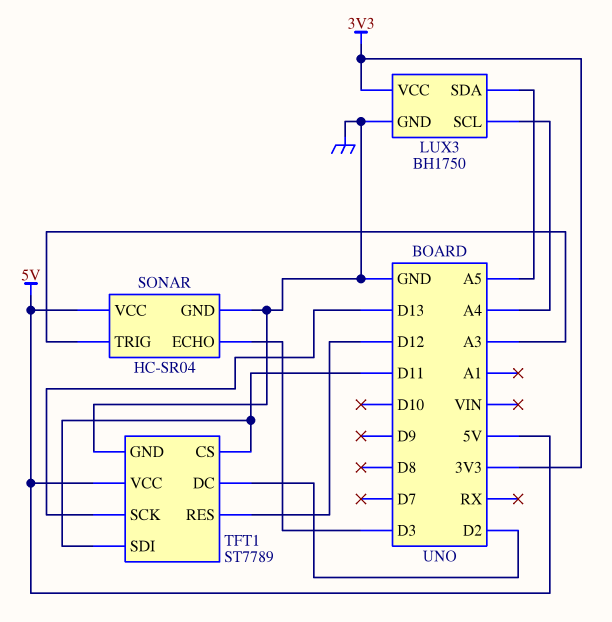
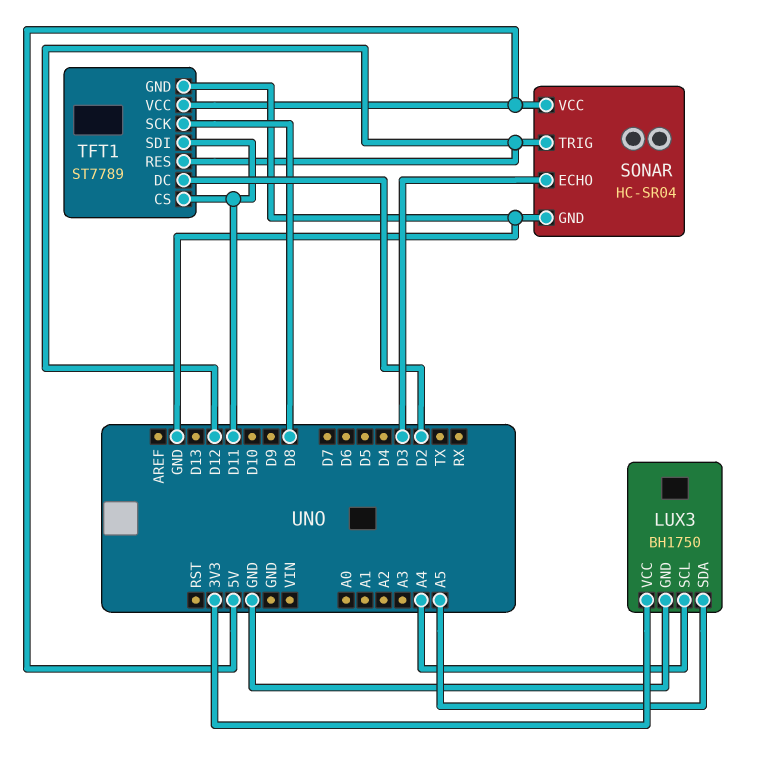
SONAR pin TRIG: A3 -> D12
TFT1 pin SCK: D13 -> D8

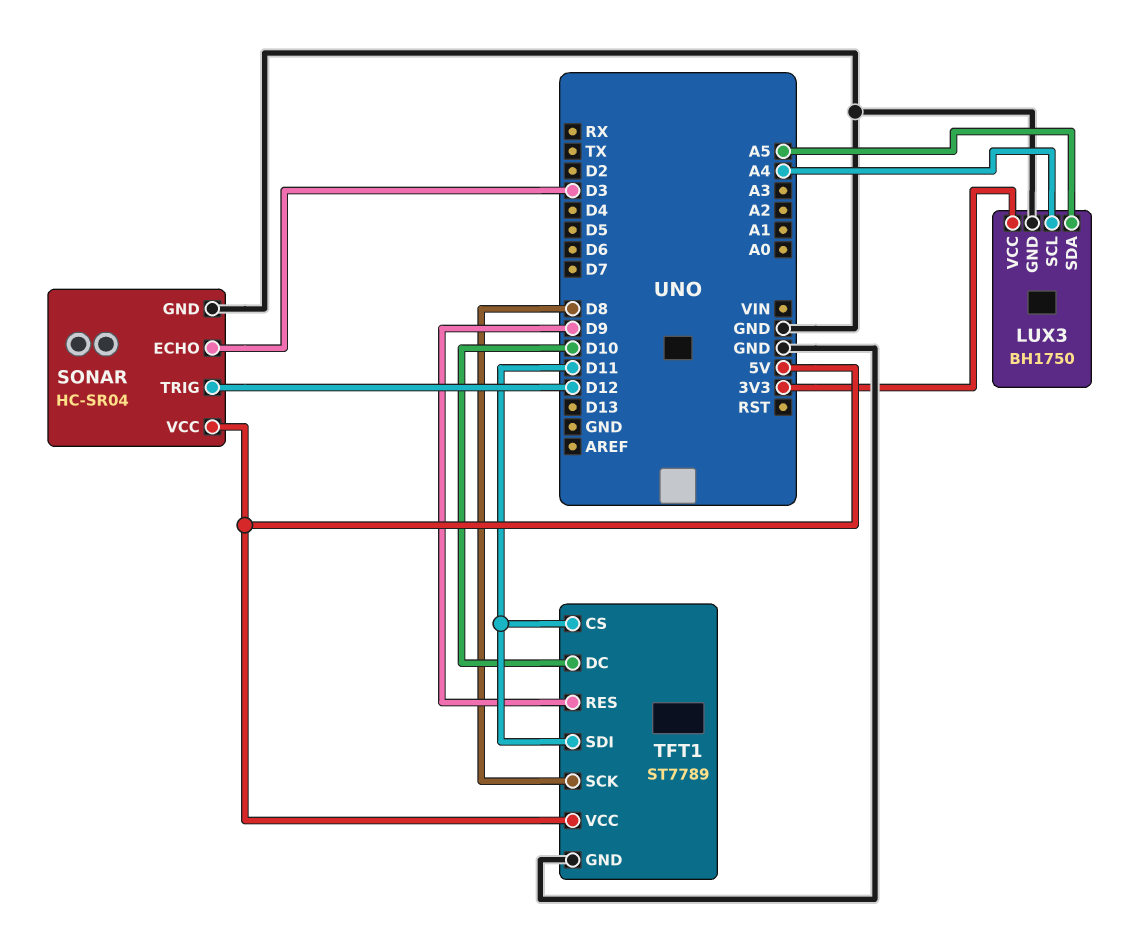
TFT1 pin DC: D2 -> D10
TFT1 pin RES: D12 -> D9

